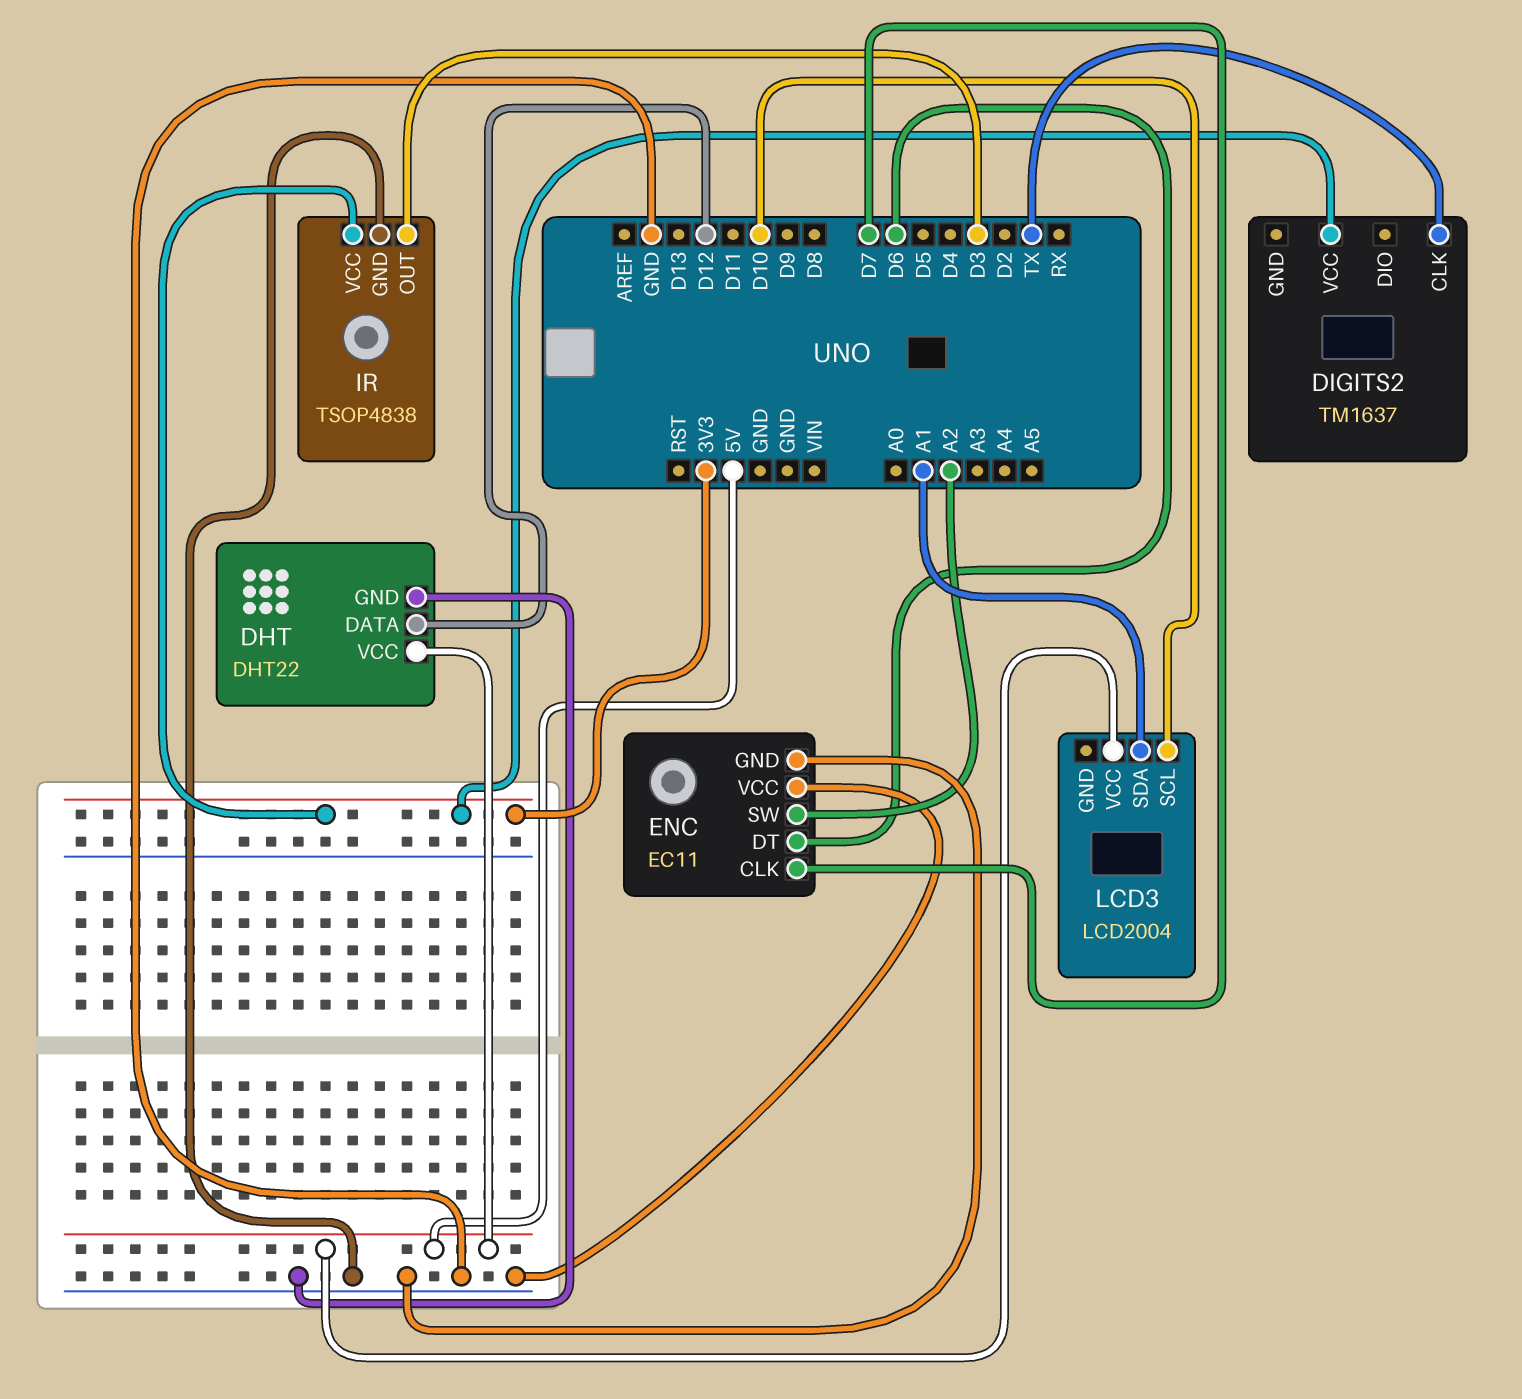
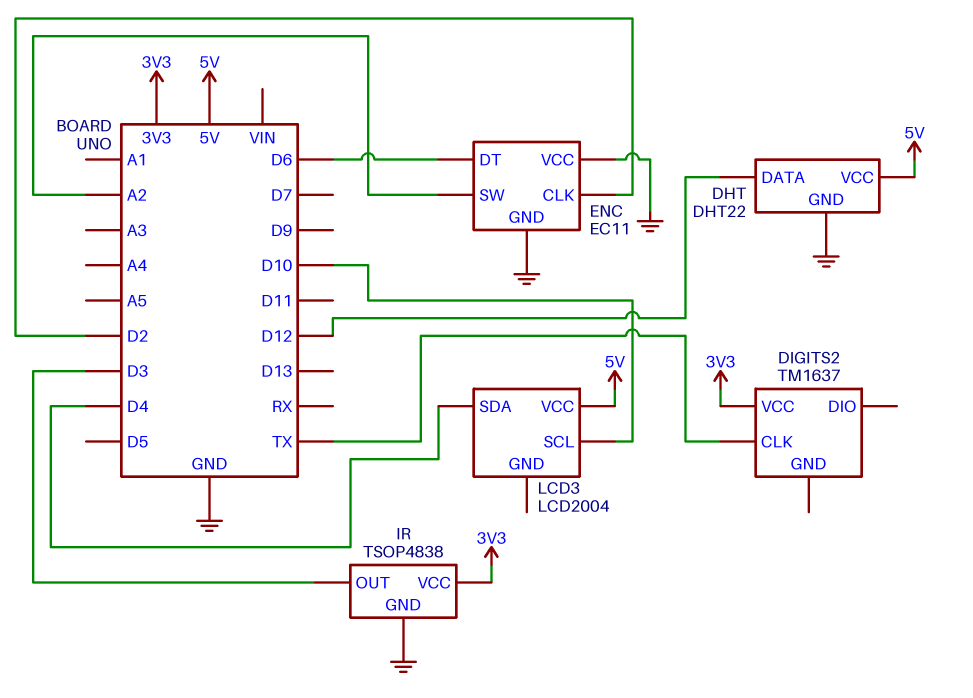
ENC pin CLK: D7 -> D2
LCD3 pin SDA: A1 -> D4

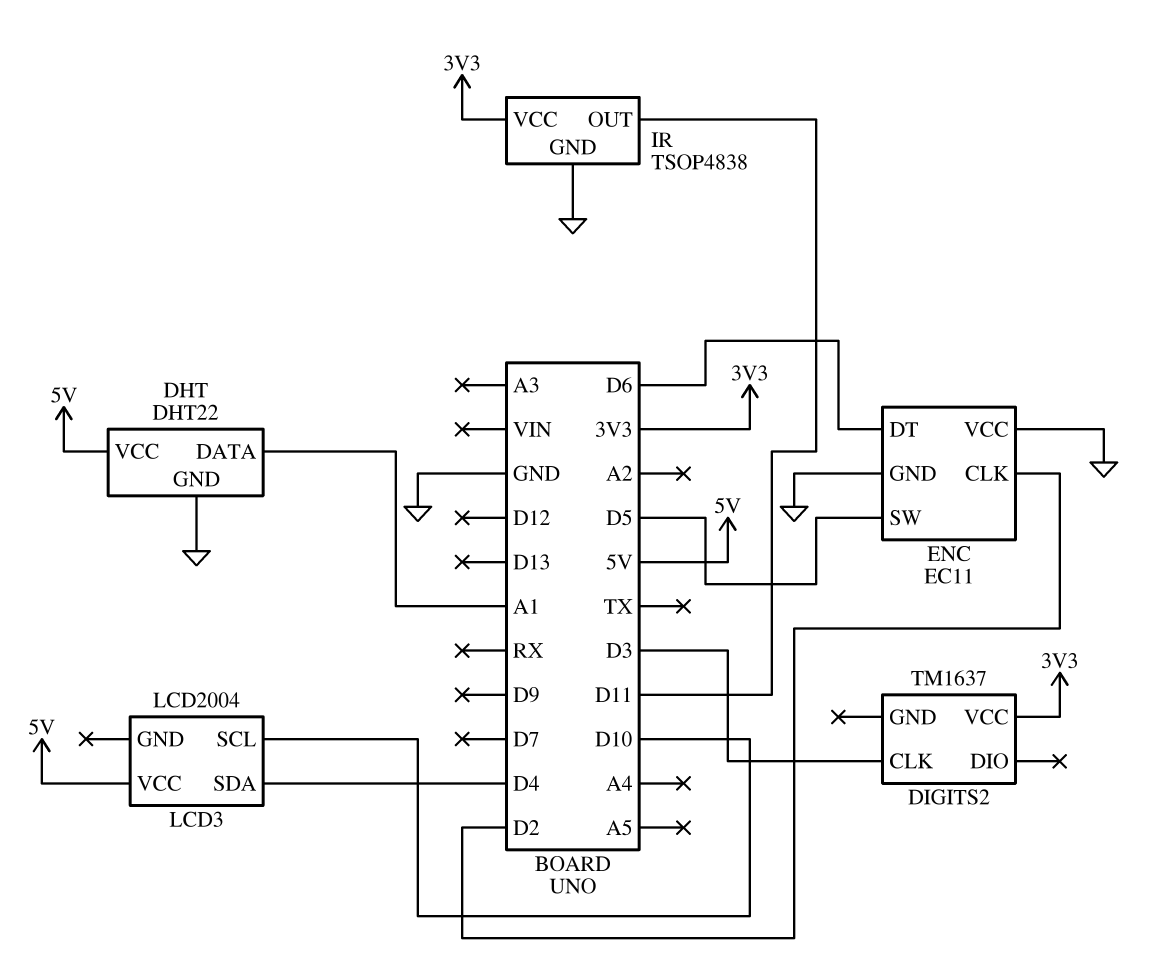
DHT pin DATA: D12 -> A1
DIGITS2 pin CLK: TX -> D3
ENC pin SW: A2 -> D5
IR pin OUT: D3 -> D11

